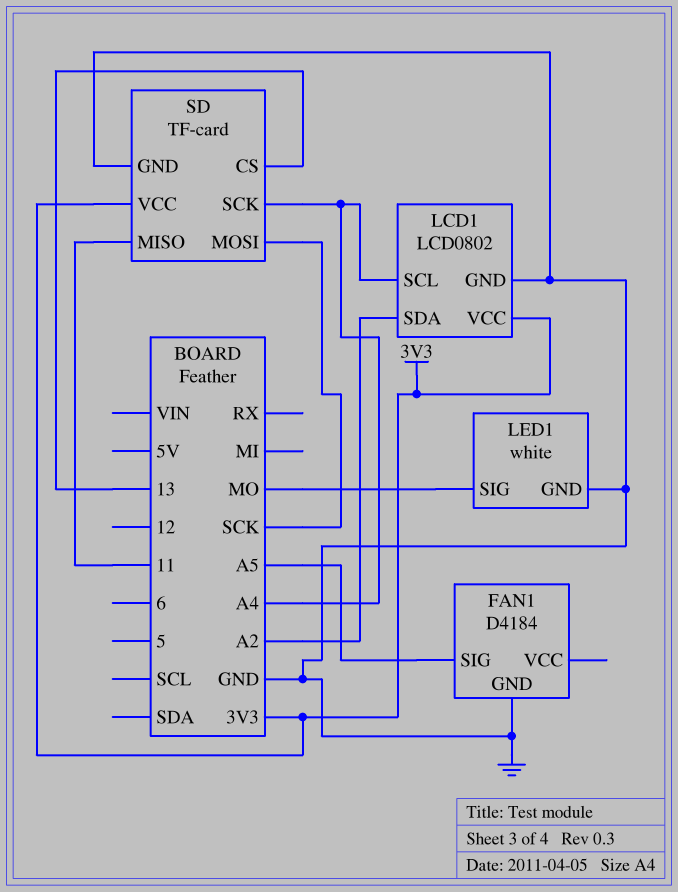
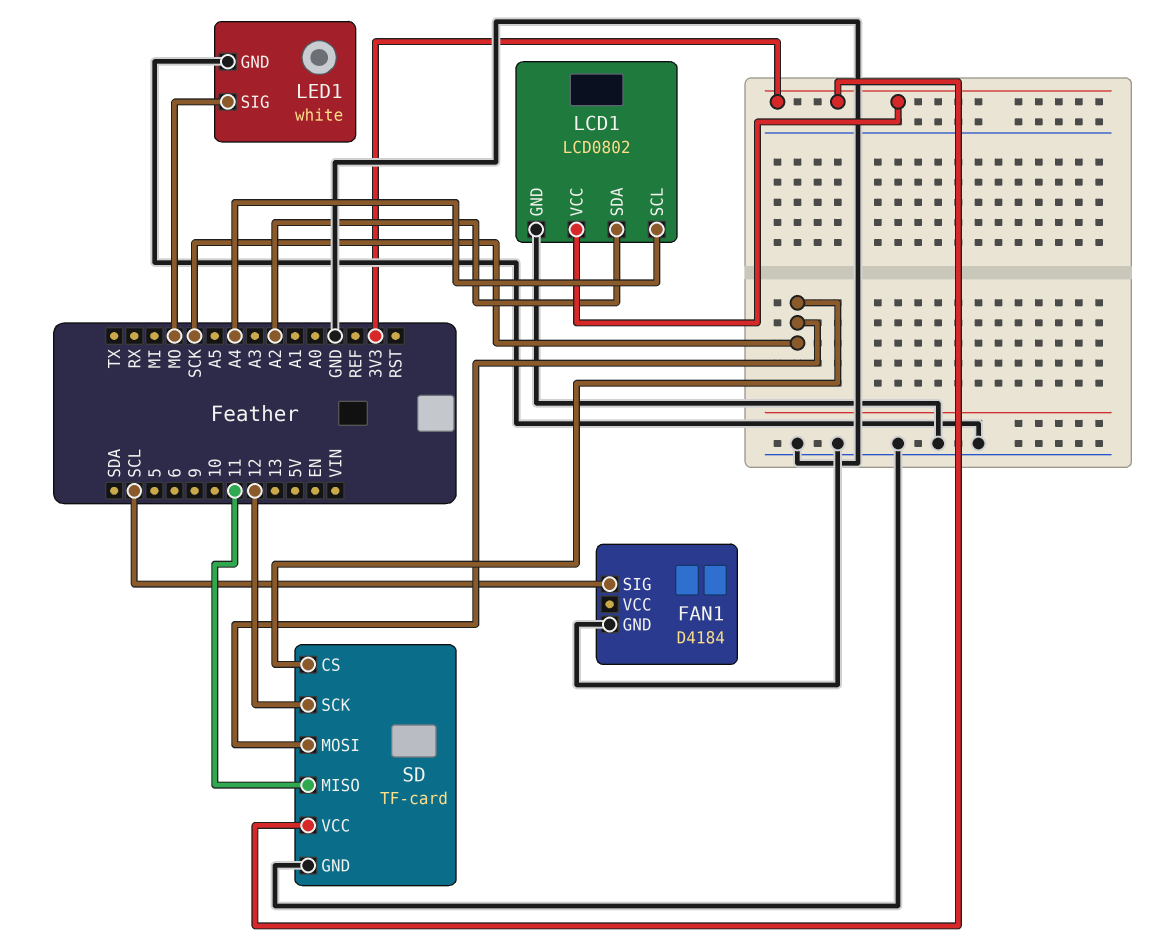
FAN1 pin SIG: A5 -> SCL
SD pin CS: 13 -> SCK
SD pin SCK: A4 -> 12

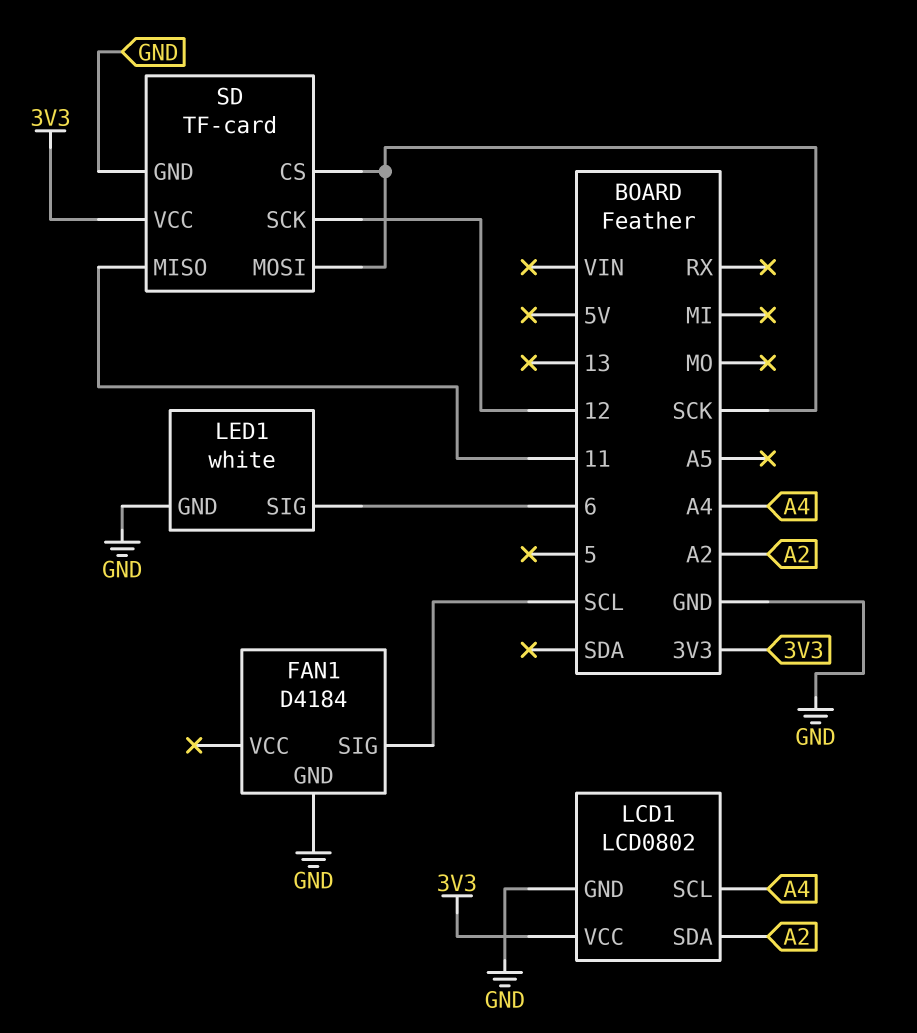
LED1 pin SIG: MO -> 6

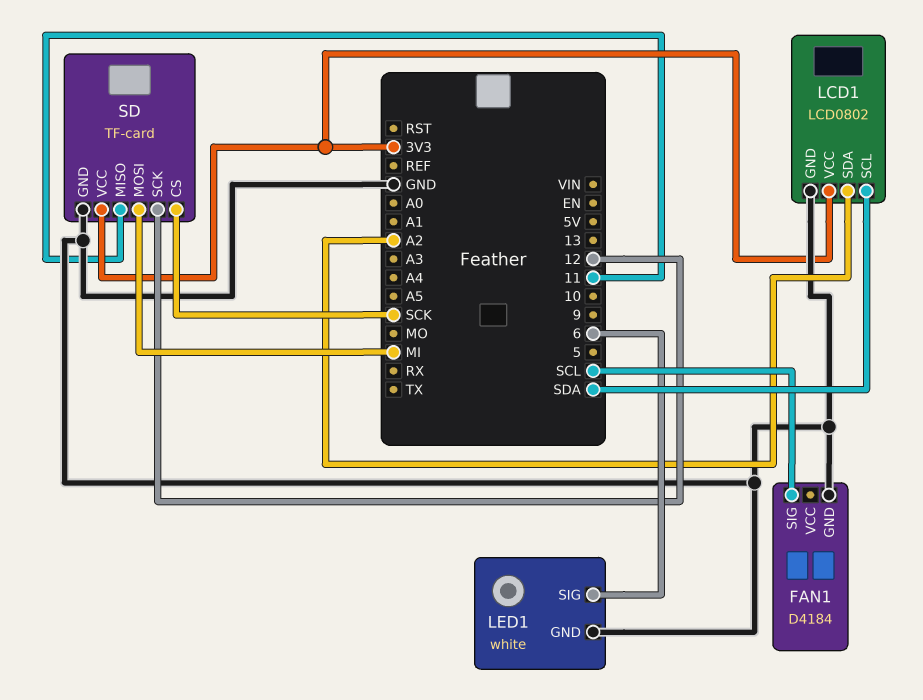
LCD1 pin SCL: A4 -> SDA
SD pin MOSI: SCK -> MI

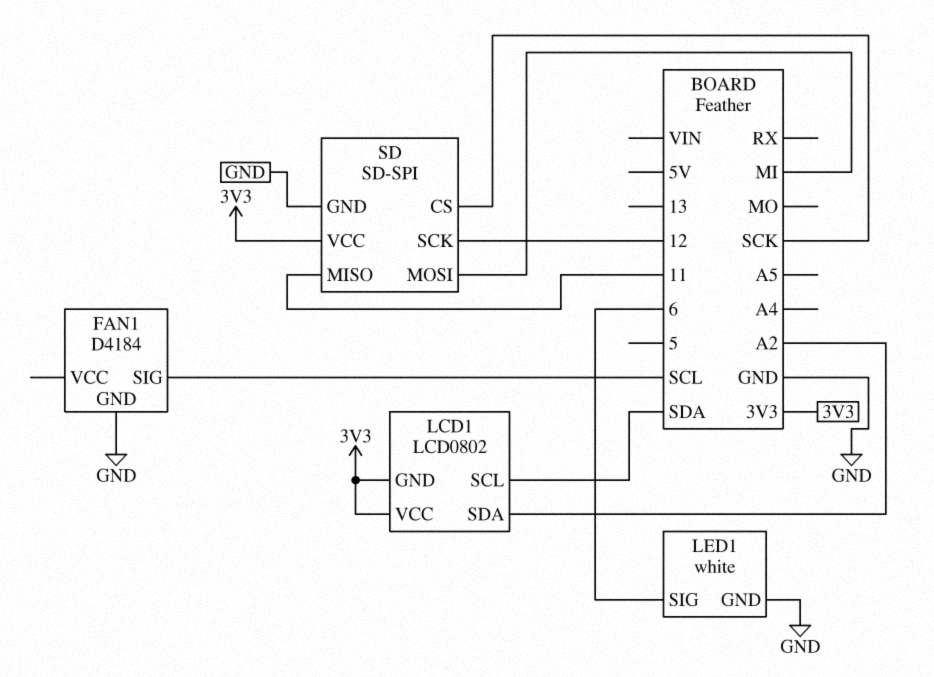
LCD1 pin GND: GND -> 3V3
SD: TF-card -> SD-SPI

